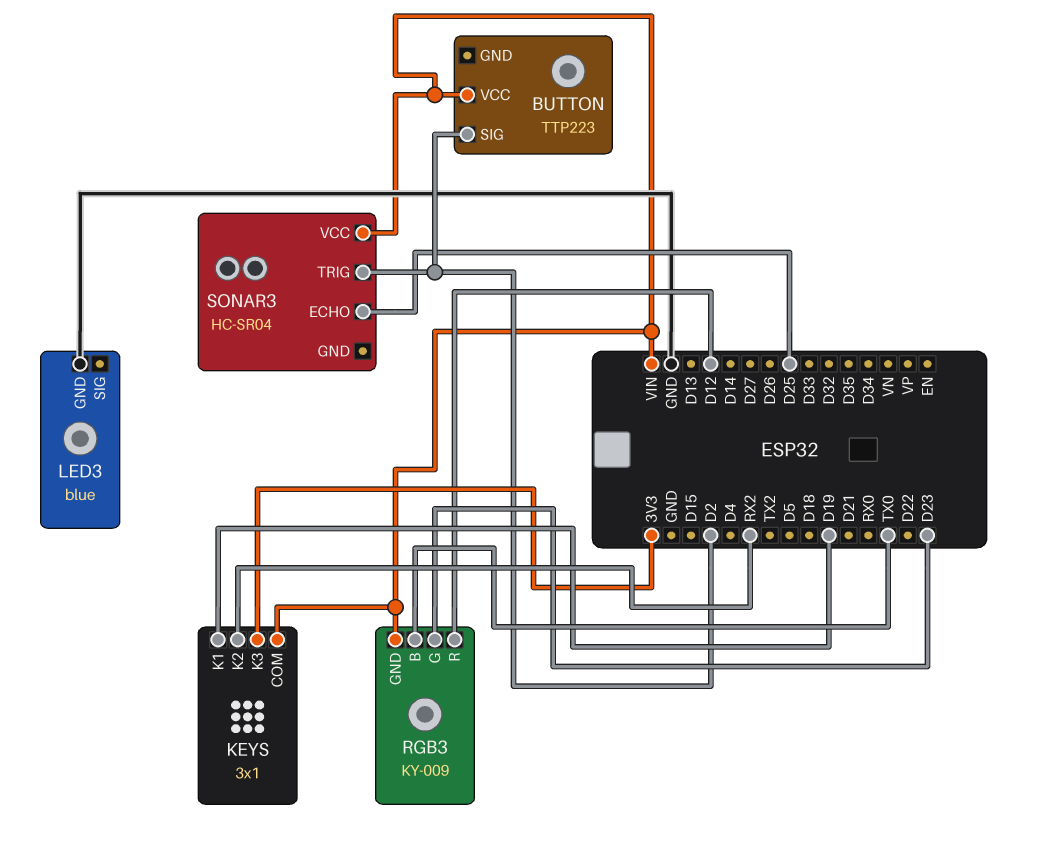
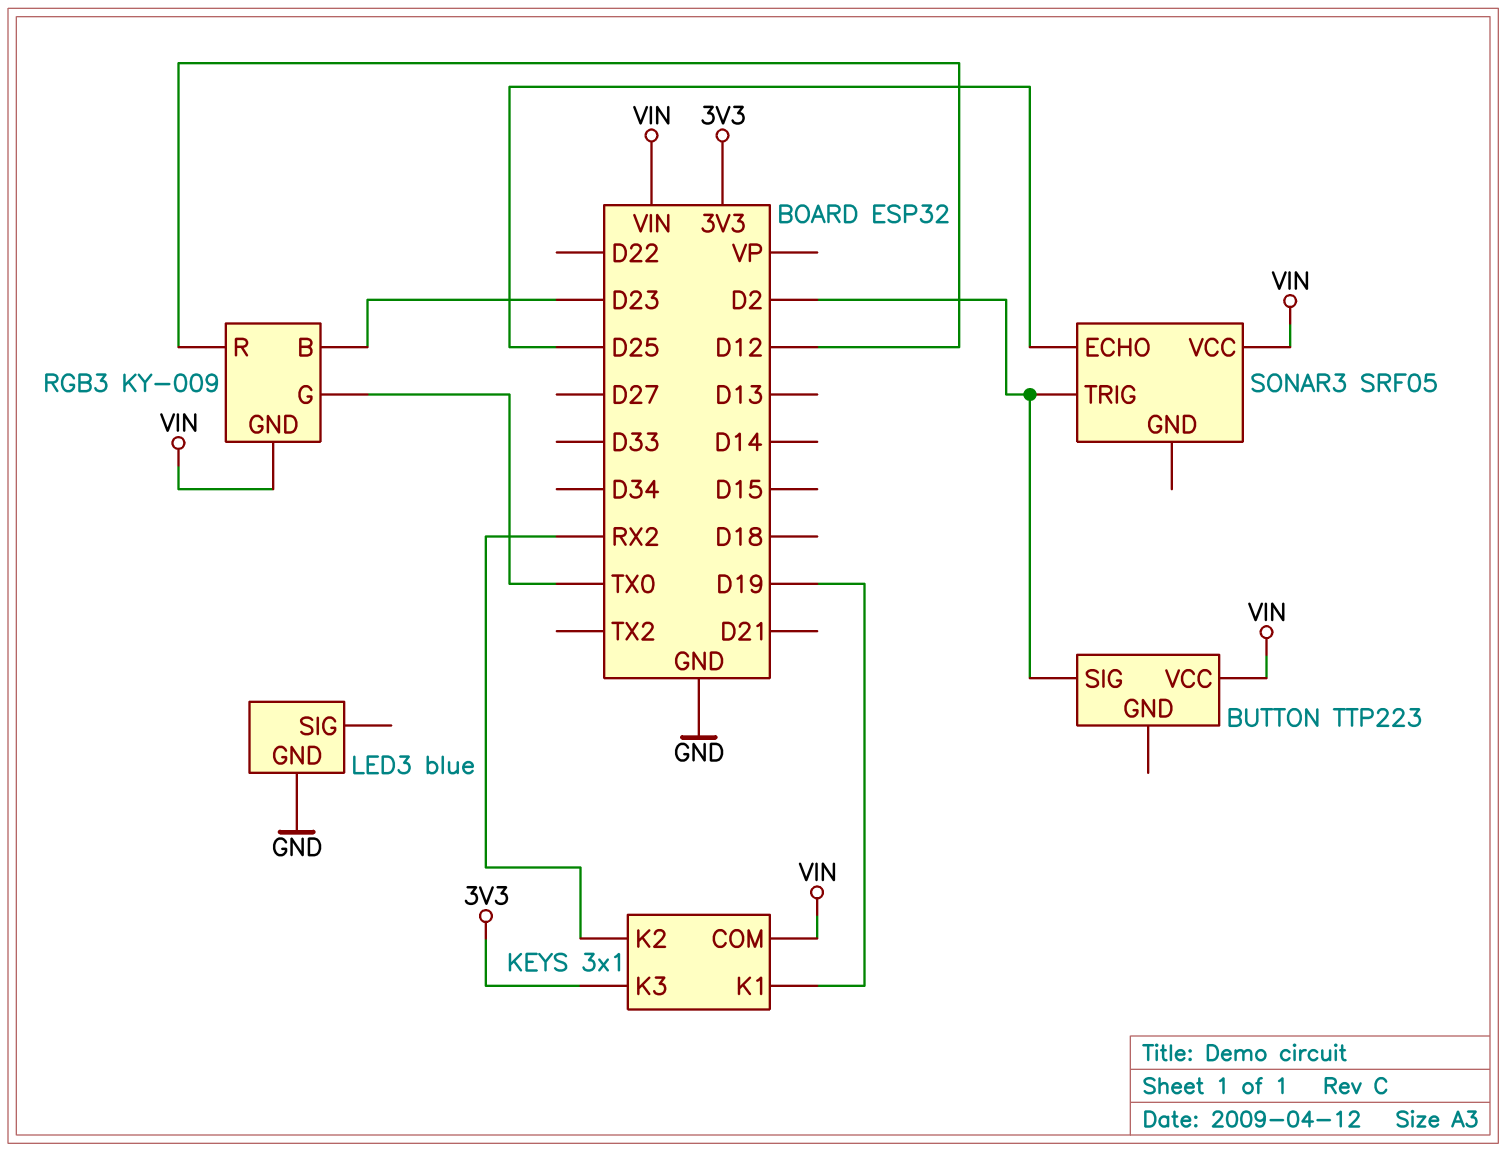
RGB3 pin B: TX0 -> D23
RGB3 pin G: D23 -> TX0
SONAR3: HC-SR04 -> SRF05

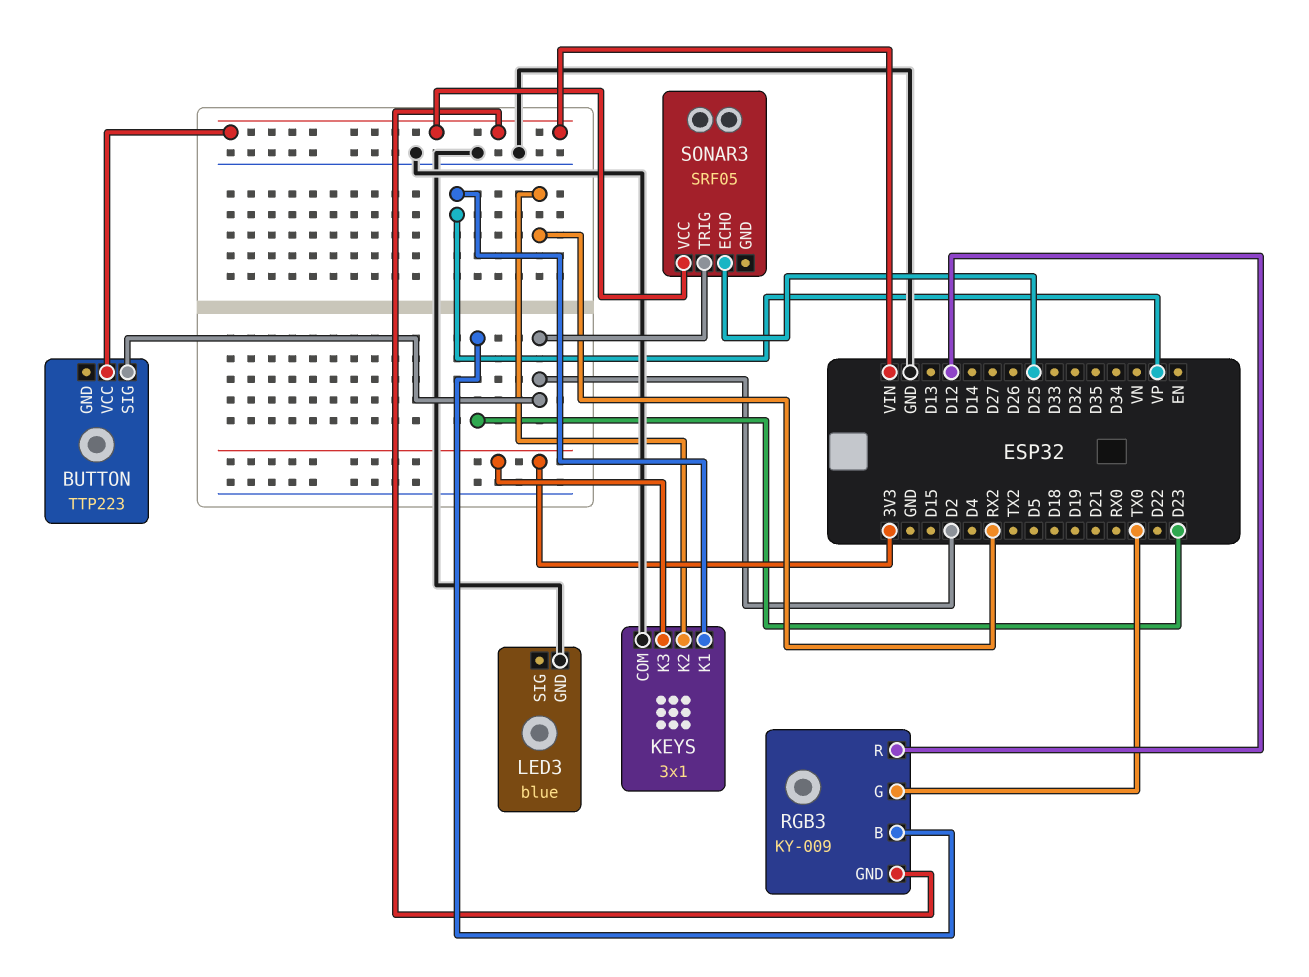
KEYS pin COM: VIN -> GND
KEYS pin K1: D19 -> VP

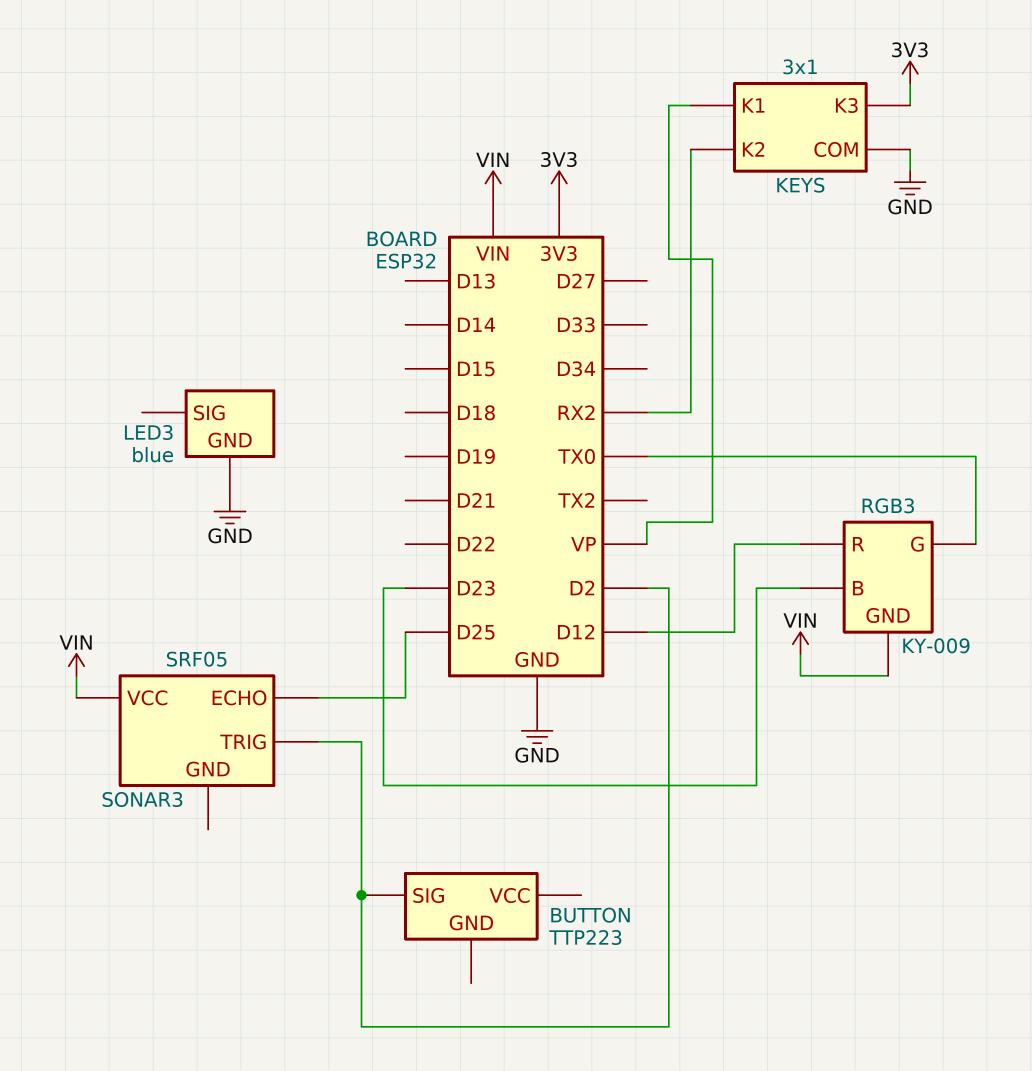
BUTTON pin VCC: VIN -> none

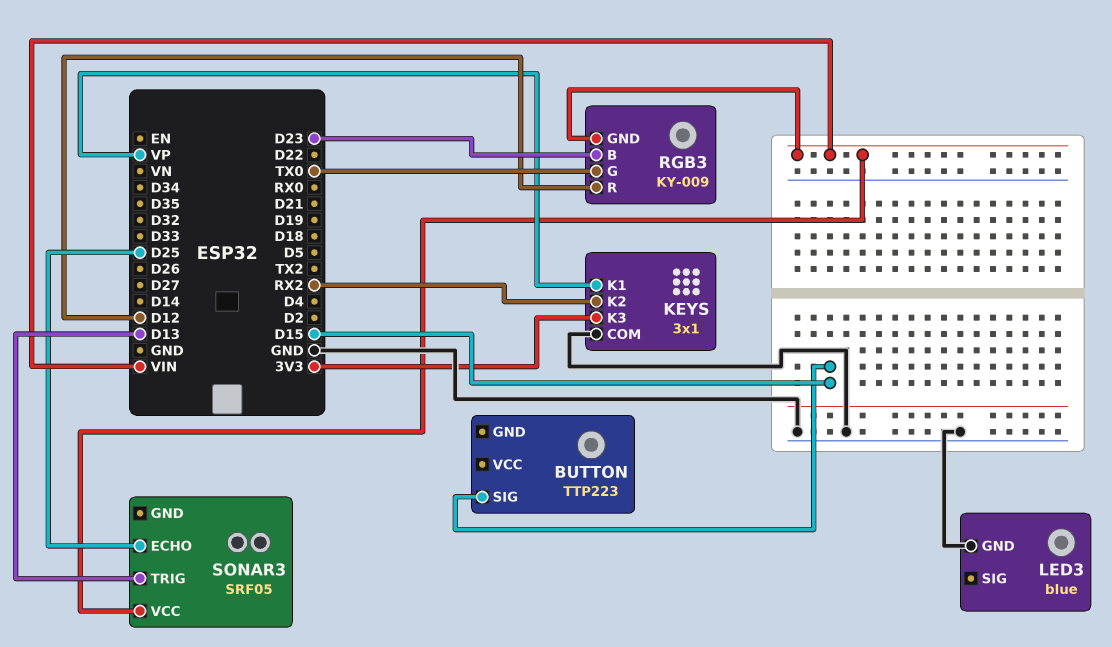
BUTTON pin SIG: D2 -> D15
SONAR3 pin TRIG: D2 -> D13

